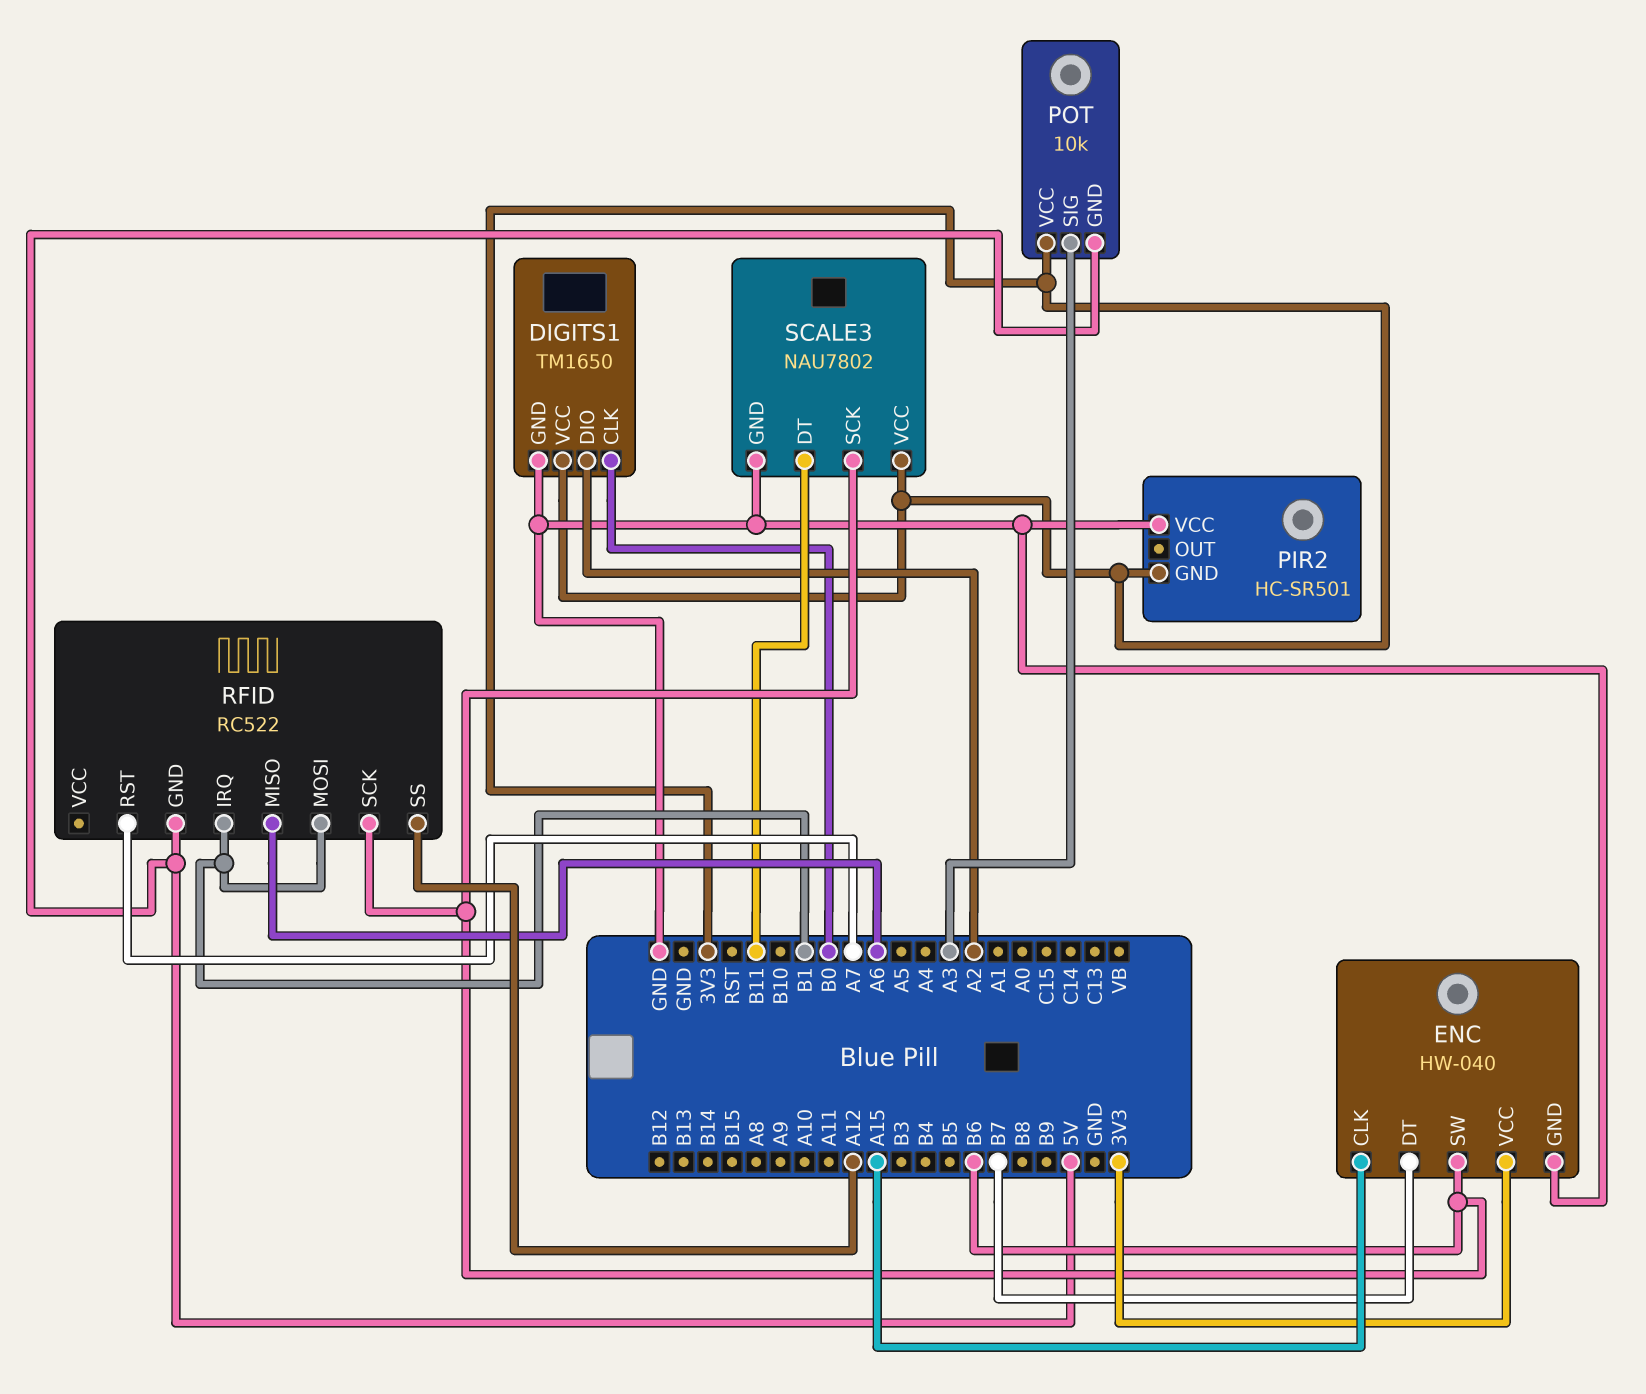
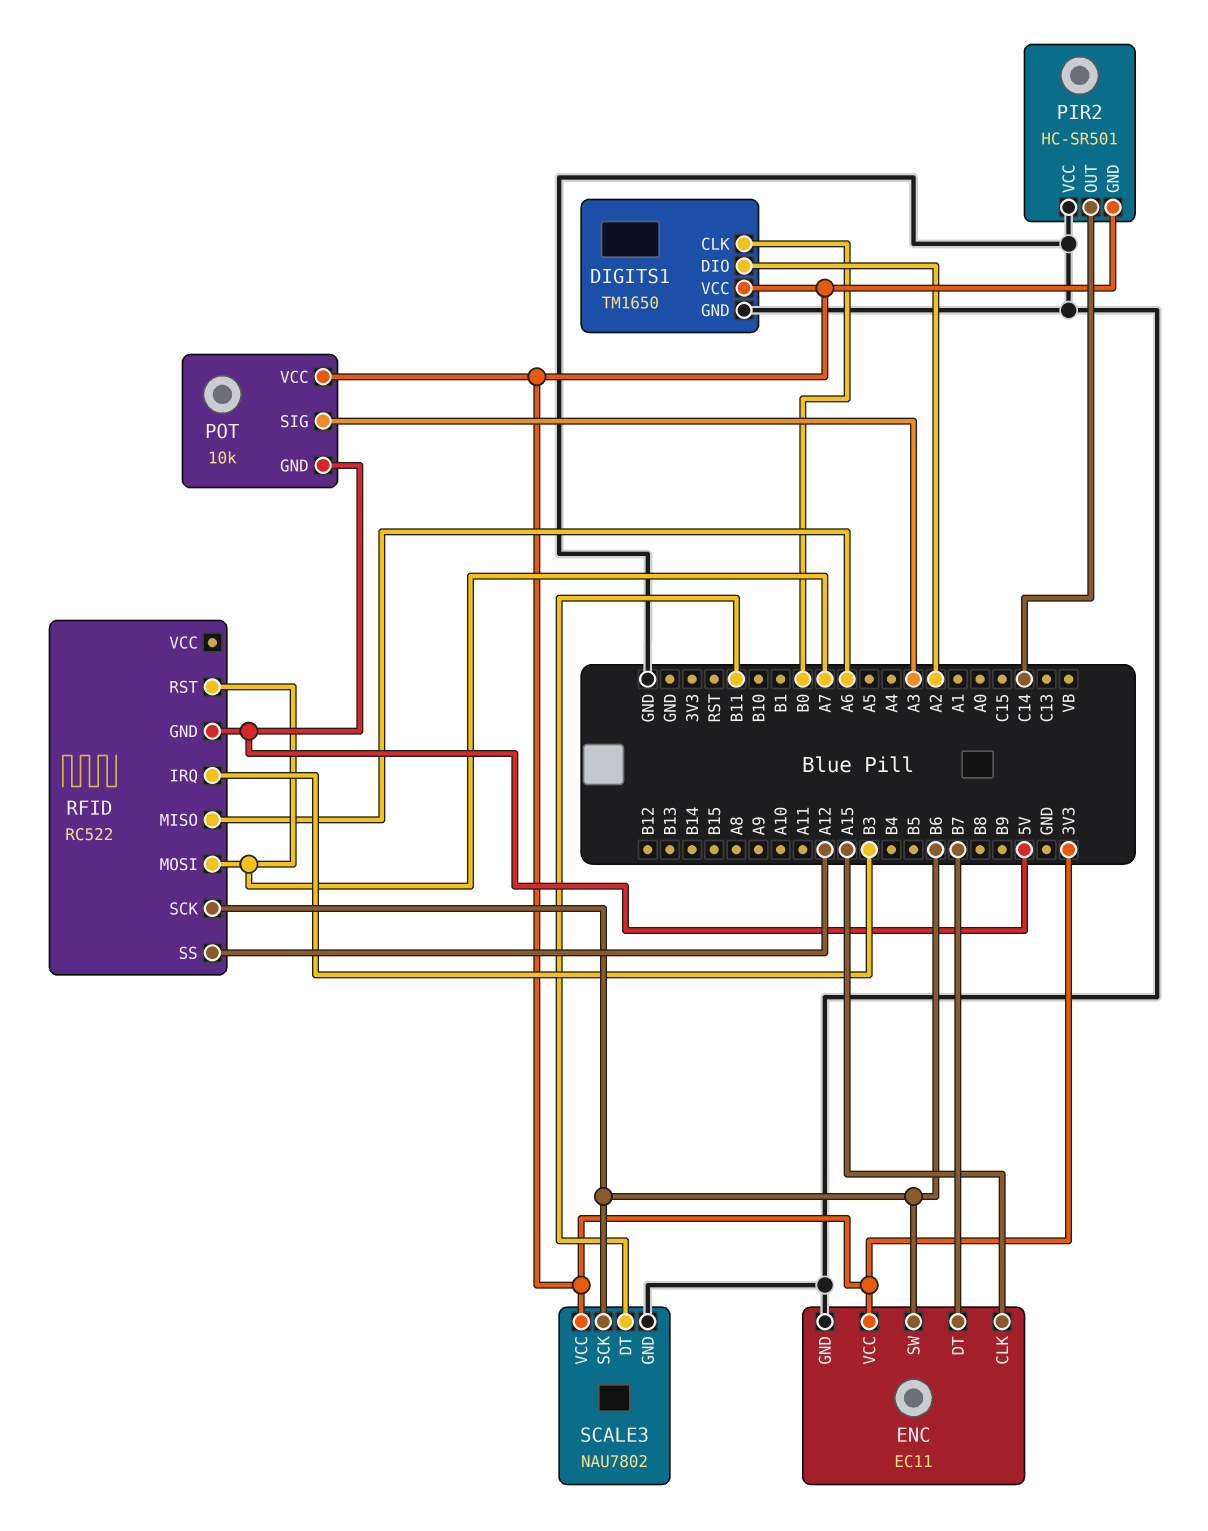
ENC: HW-040 -> EC11
PIR2 pin OUT: none -> C14
RFID pin IRQ: B1 -> B3
RFID pin MOSI: B1 -> A7

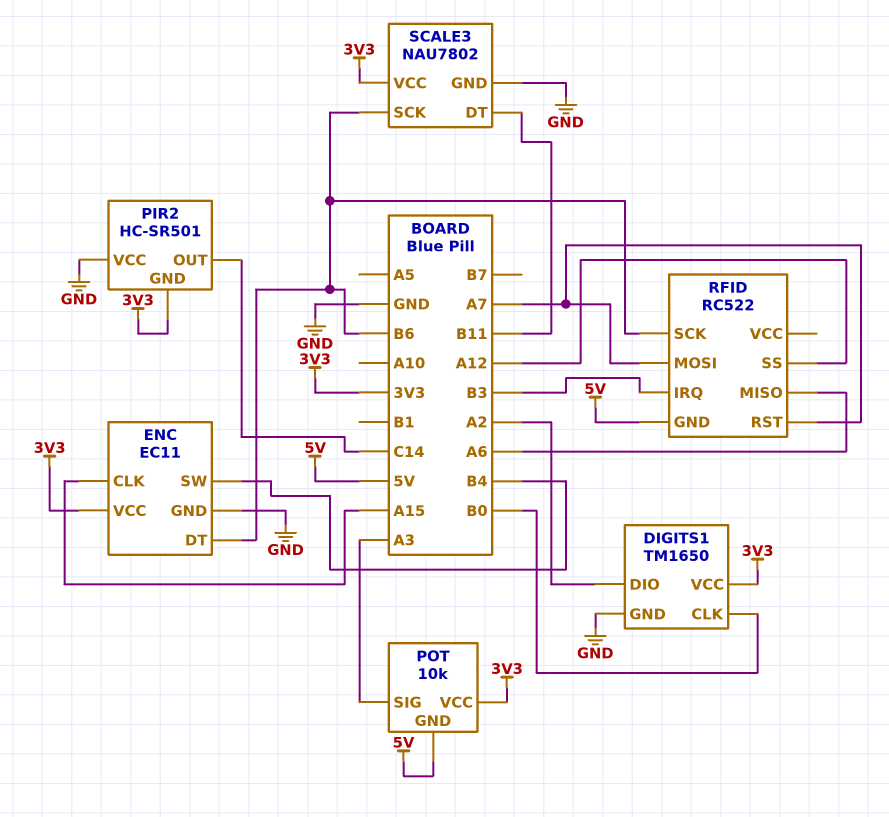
ENC pin DT: B7 -> B6
ENC pin SW: B6 -> B4

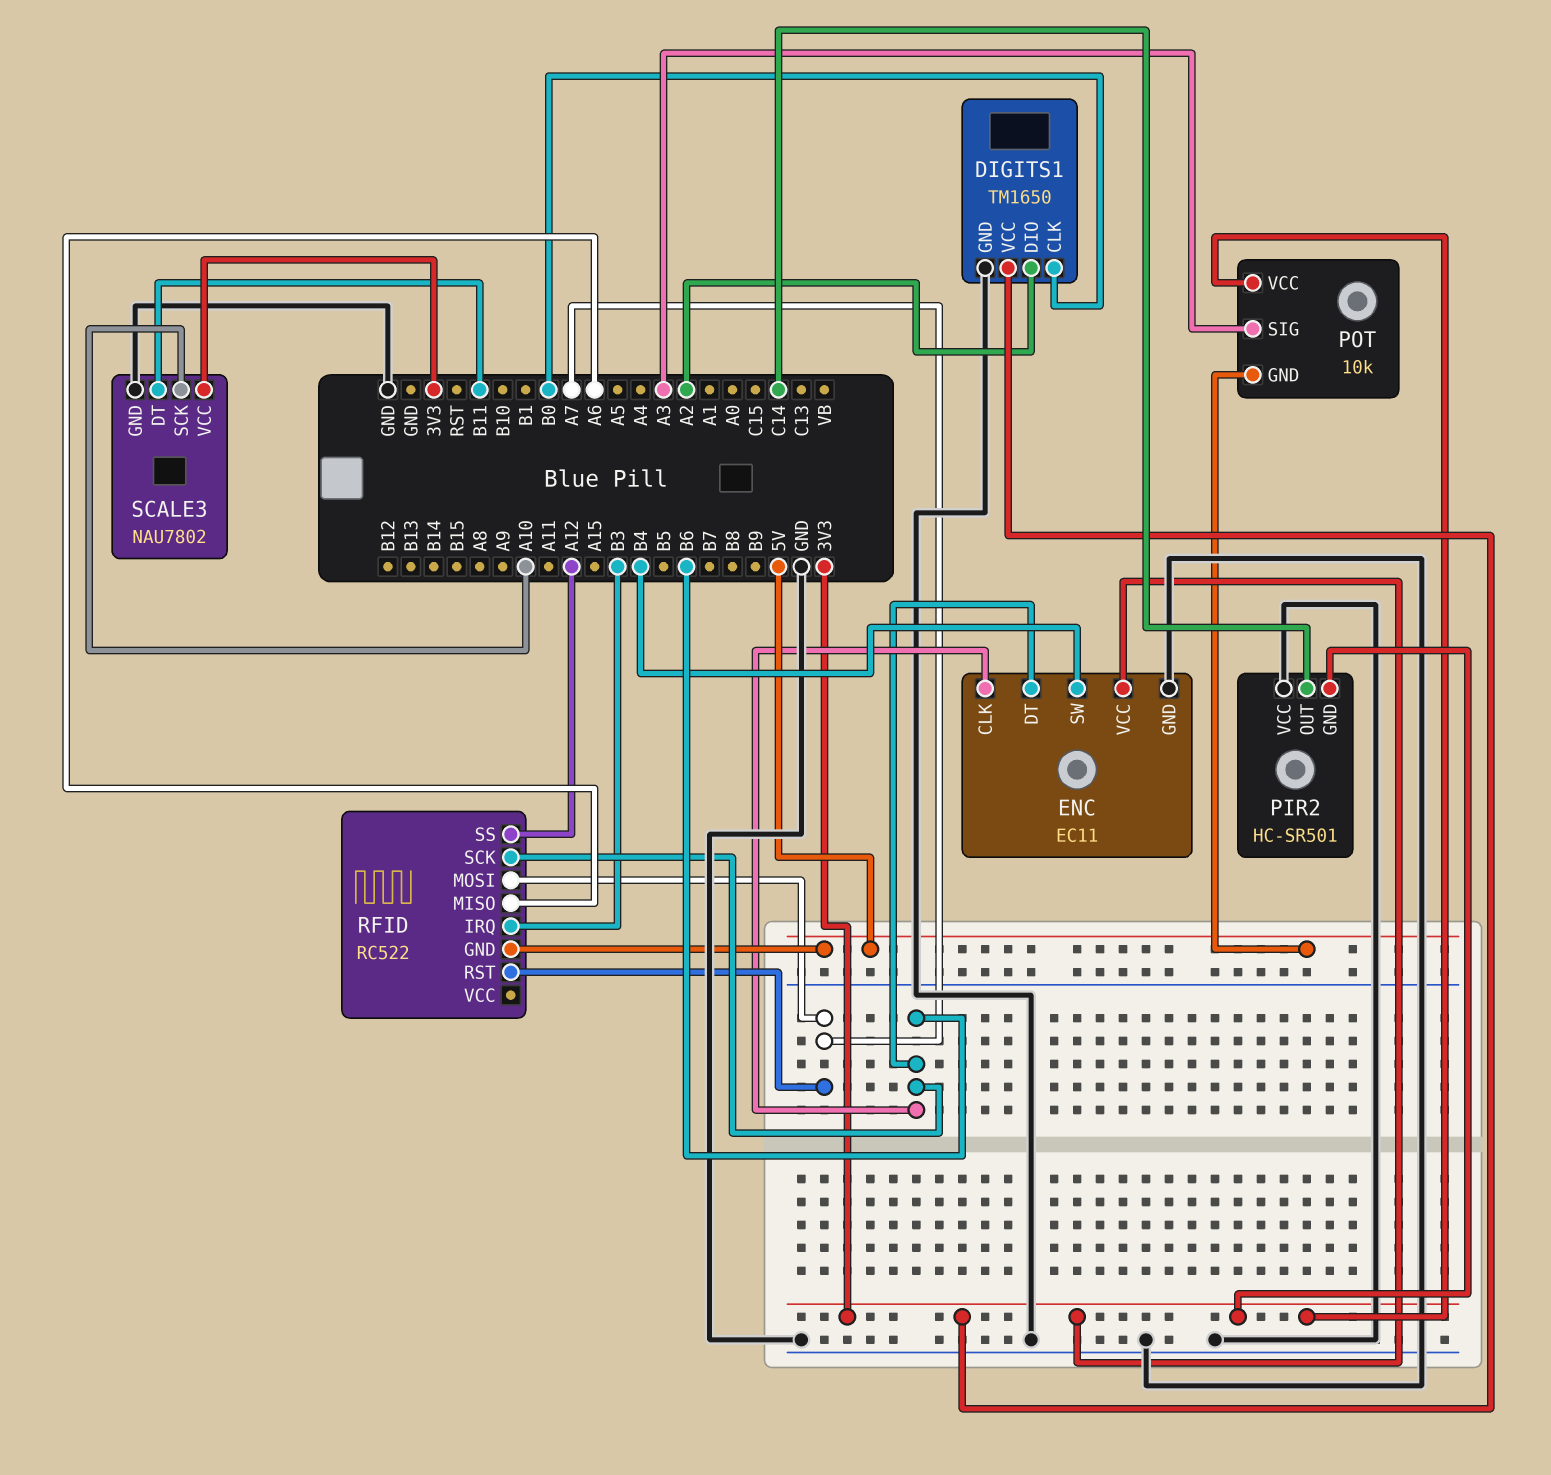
ENC pin CLK: A15 -> B6
SCALE3 pin SCK: B6 -> A10

